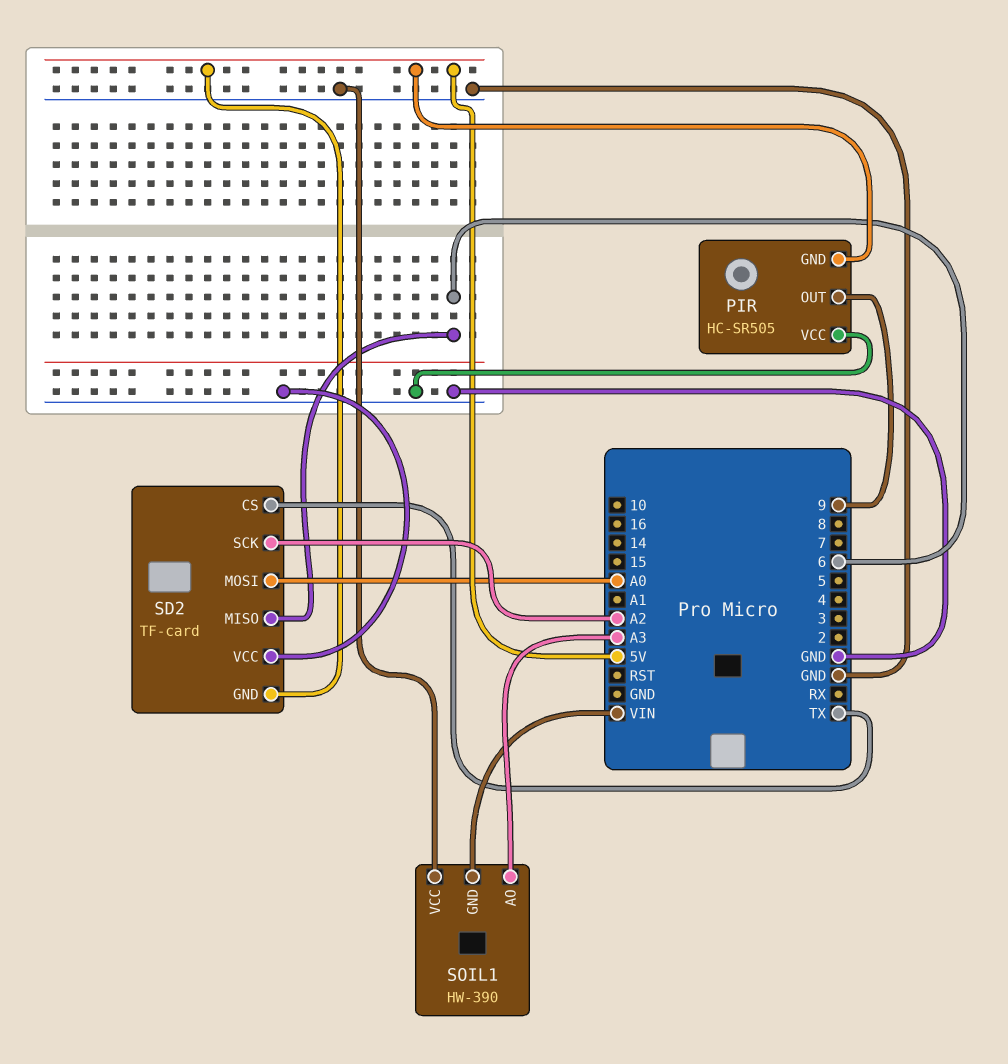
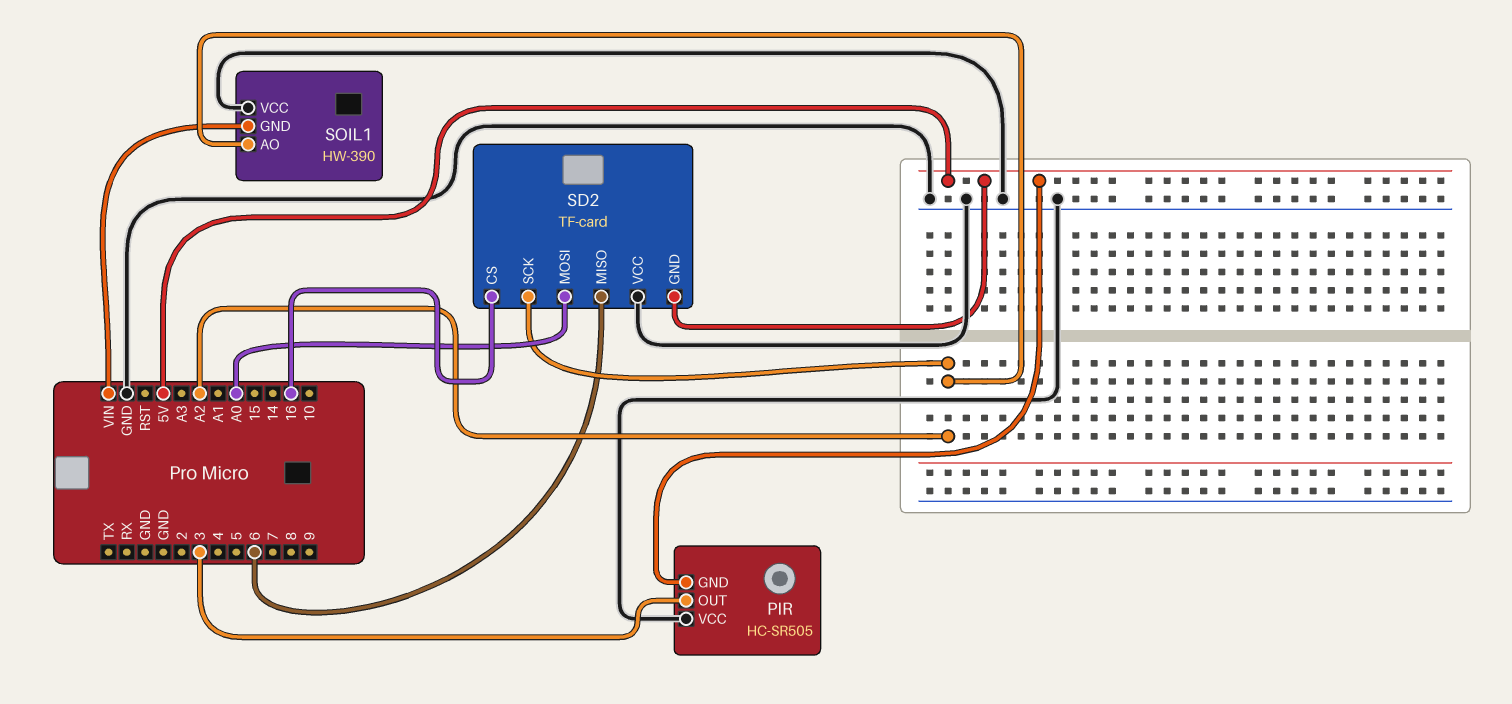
PIR pin OUT: 9 -> 3
SD2 pin CS: TX -> 16
SOIL1 pin AO: A3 -> A2

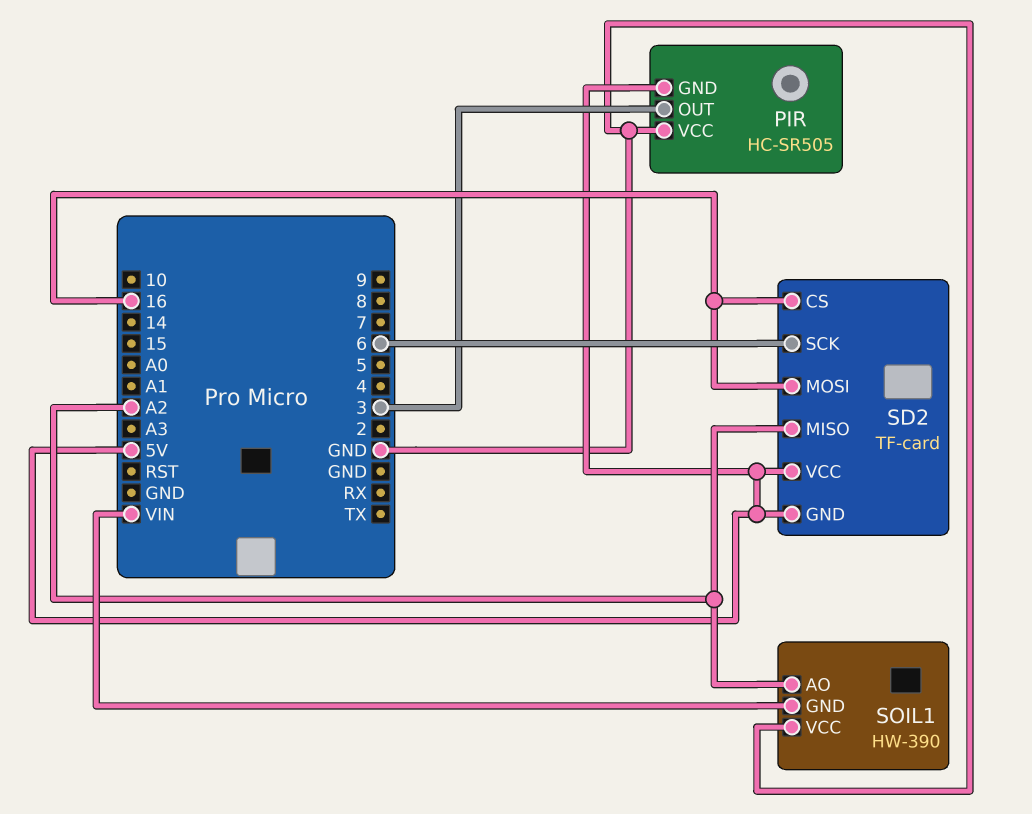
SD2 pin MISO: 6 -> A2
SD2 pin MOSI: A0 -> 16
SD2 pin SCK: A2 -> 6
SD2 pin VCC: GND -> 5V

